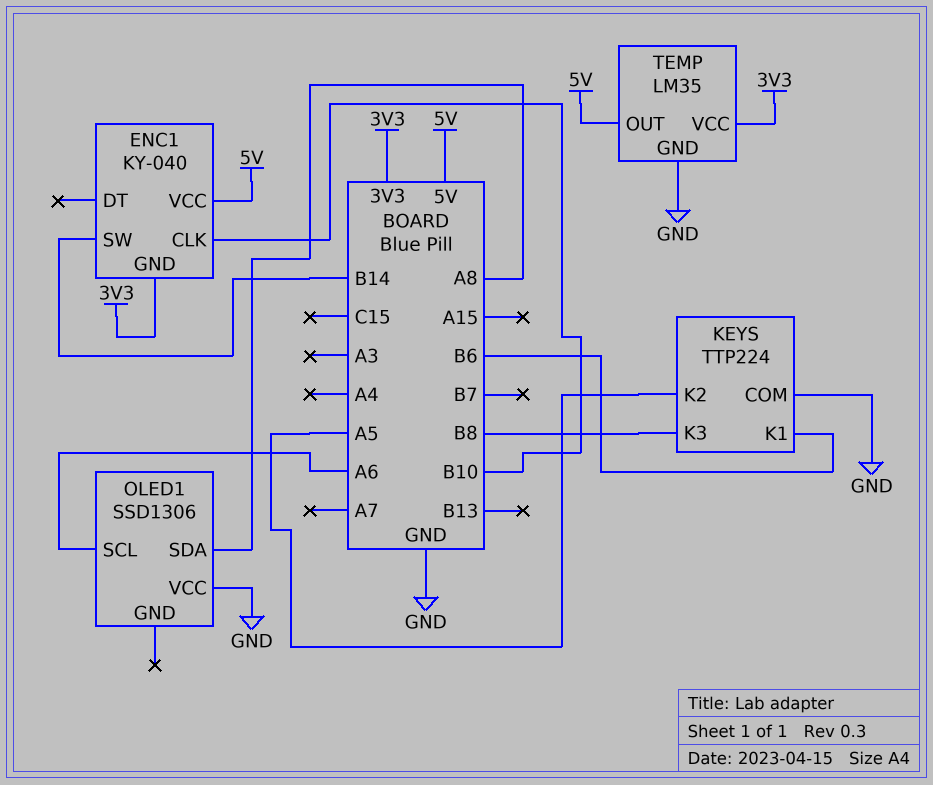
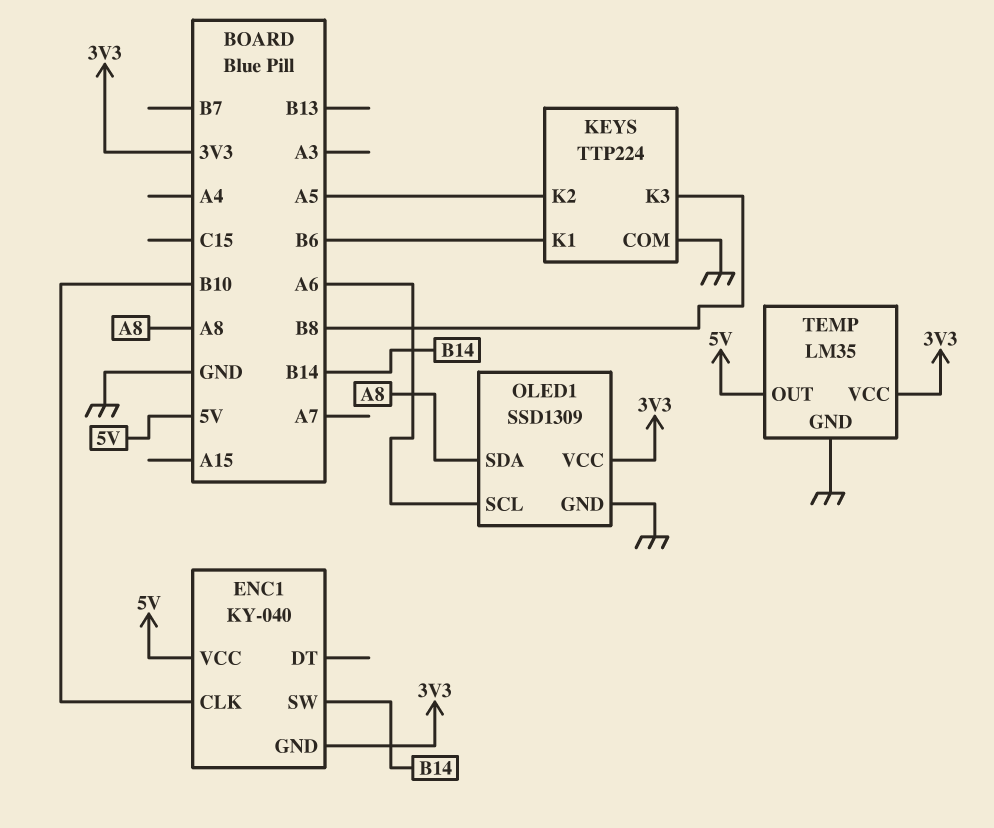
OLED1: SSD1306 -> SSD1309
OLED1 pin GND: none -> GND
OLED1 pin VCC: GND -> 3V3

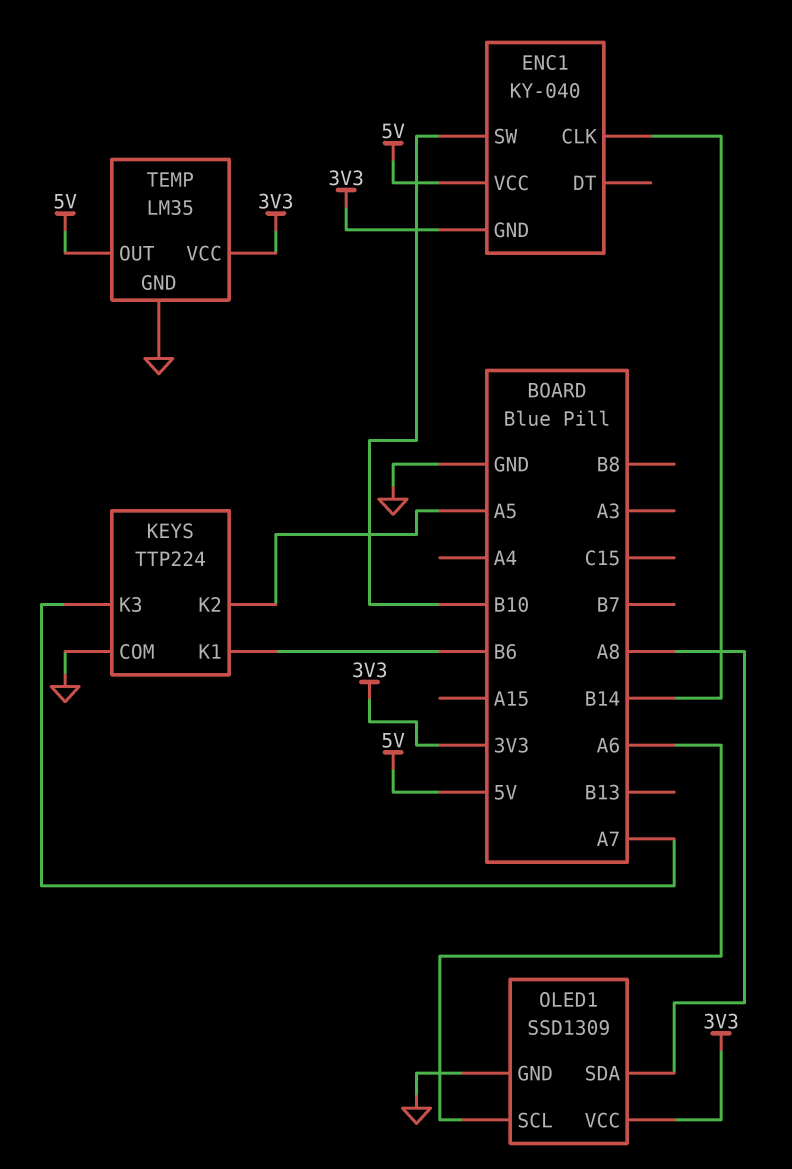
ENC1 pin CLK: B10 -> B14
ENC1 pin SW: B14 -> B10
KEYS pin K3: B8 -> A7

